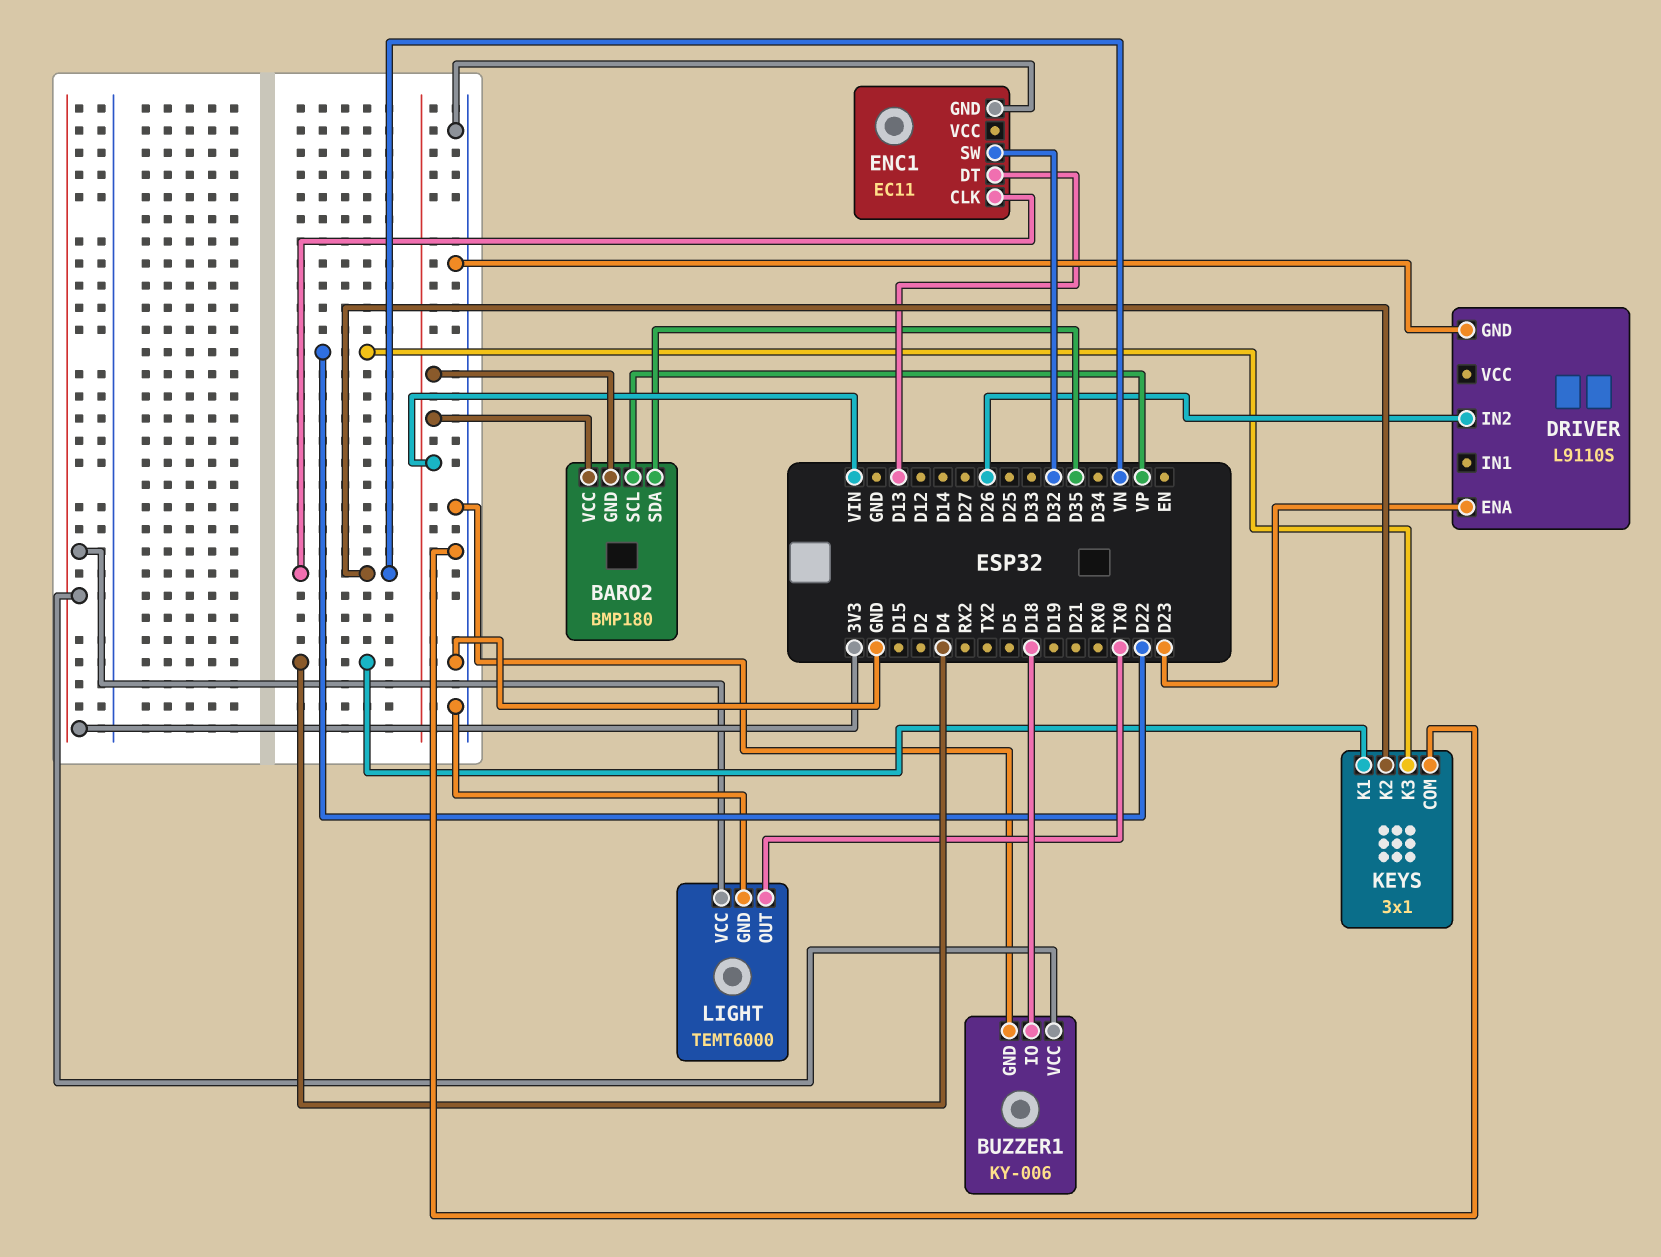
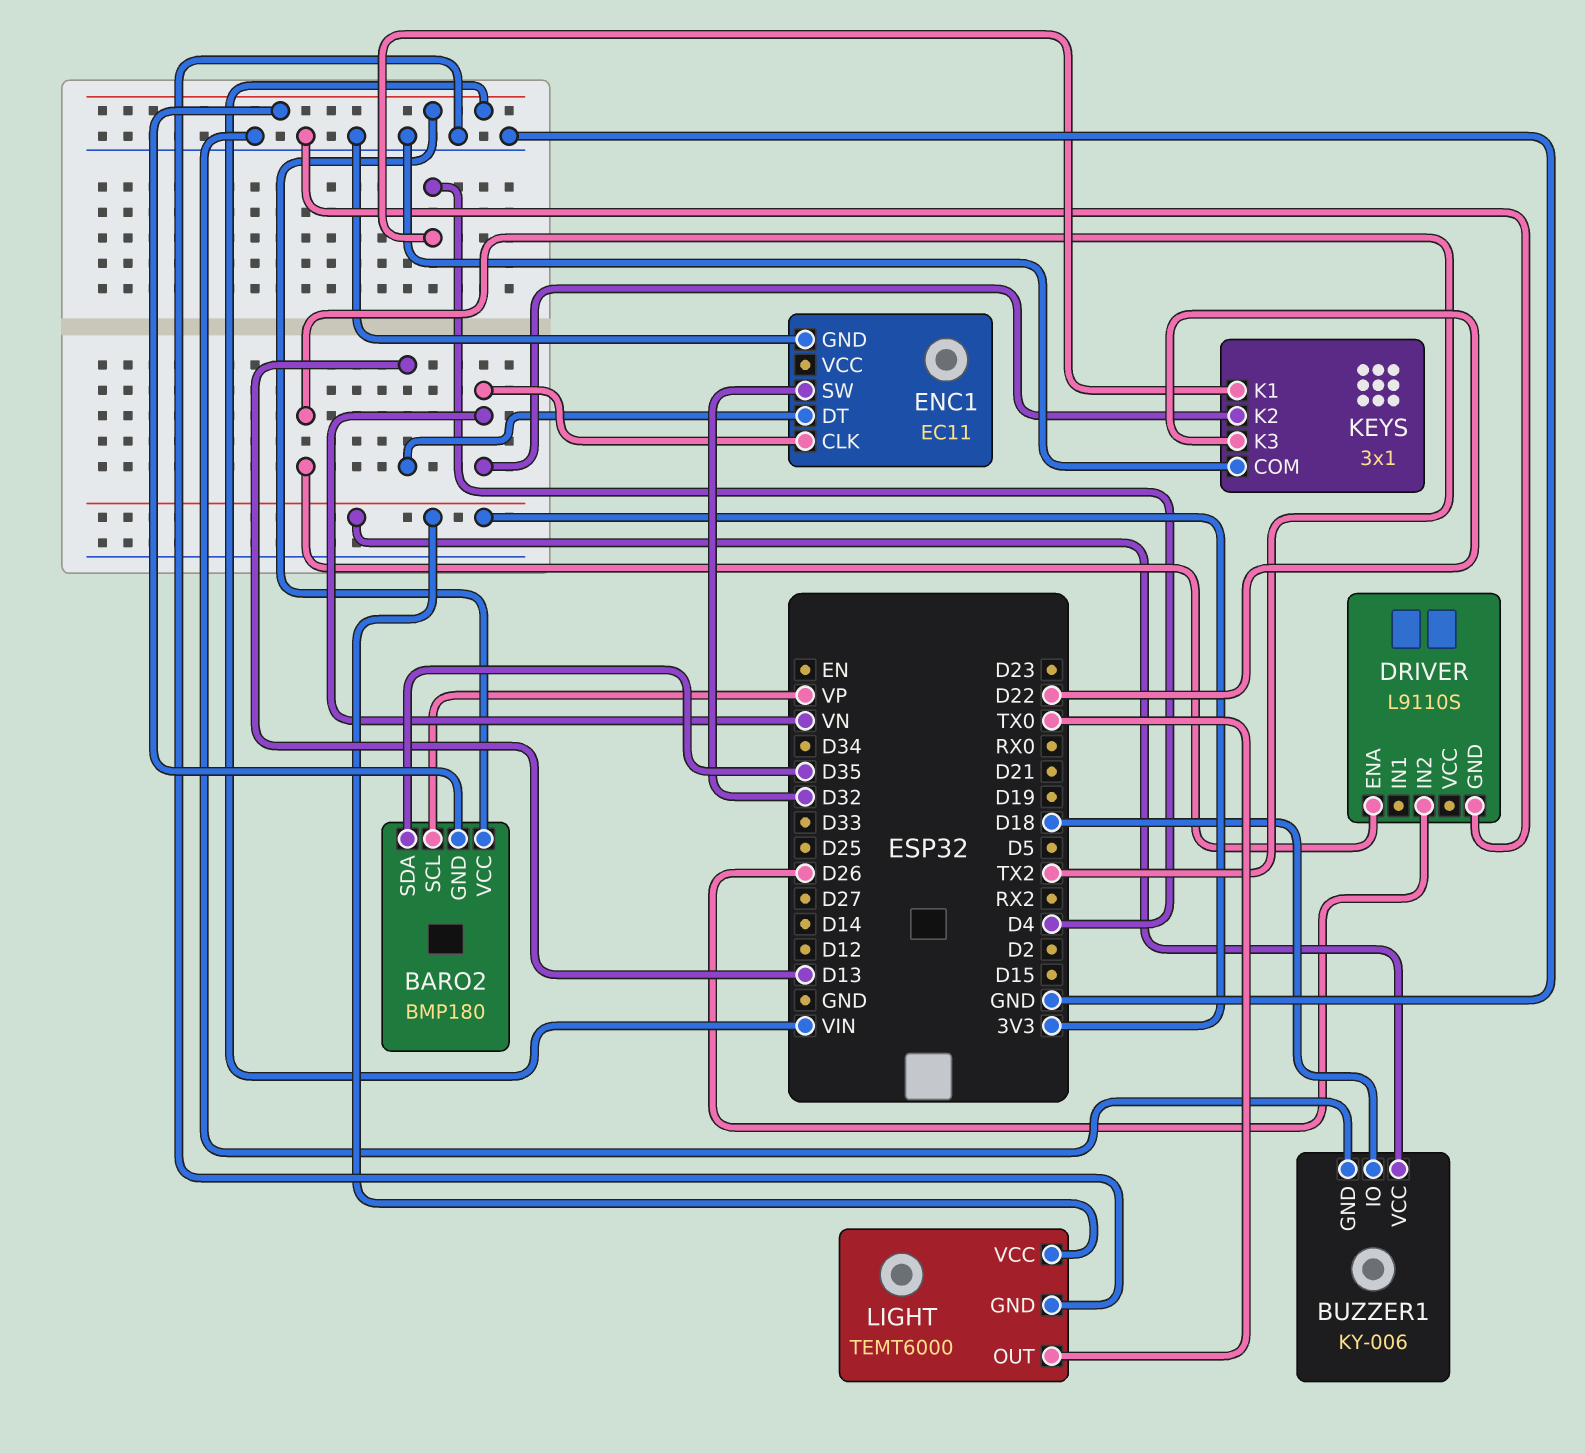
DRIVER pin ENA: D23 -> TX2

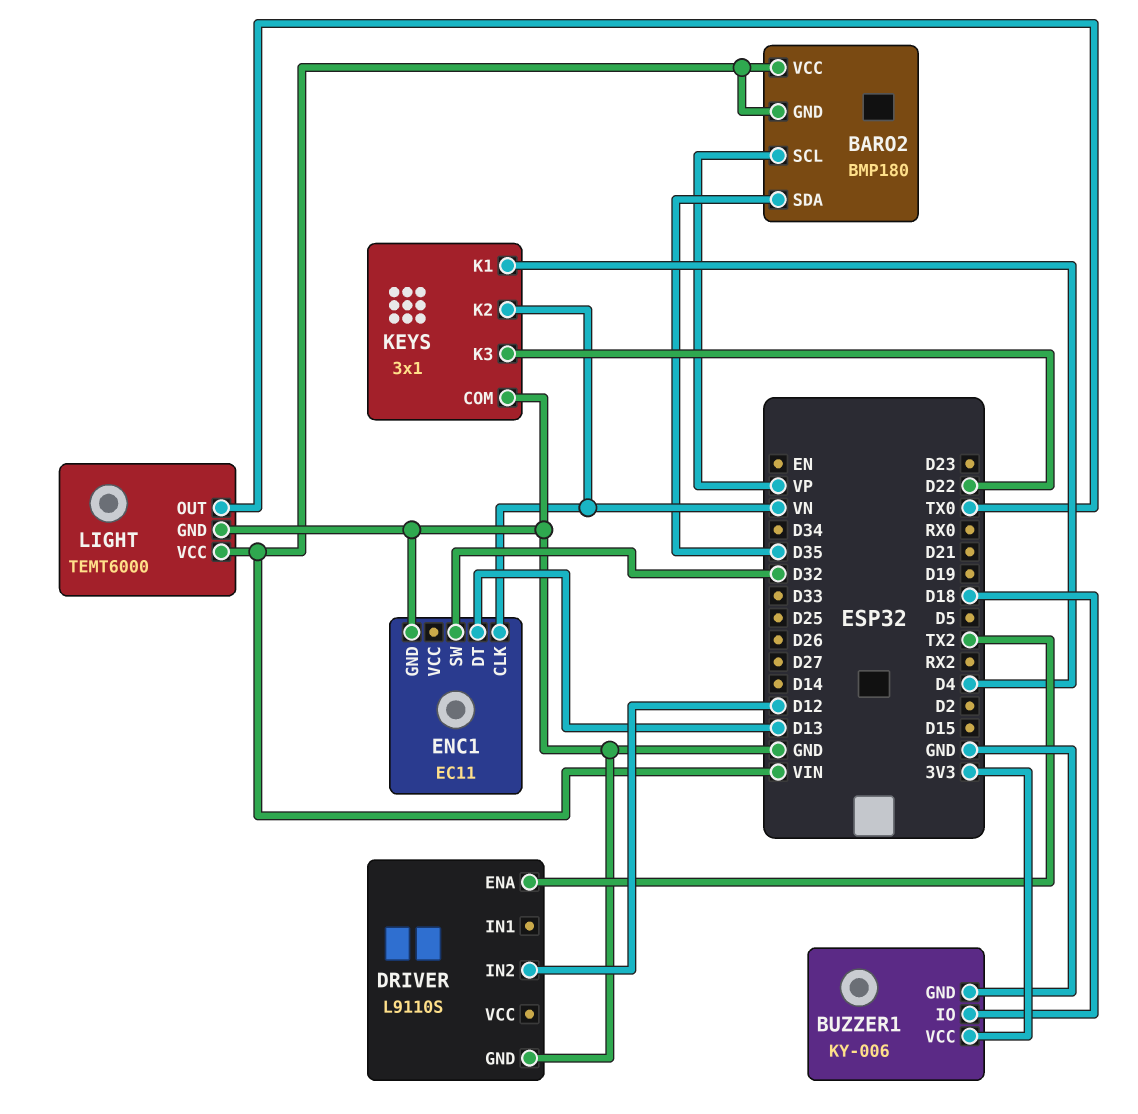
DRIVER pin IN2: D26 -> D12
LIGHT pin VCC: 3V3 -> VIN

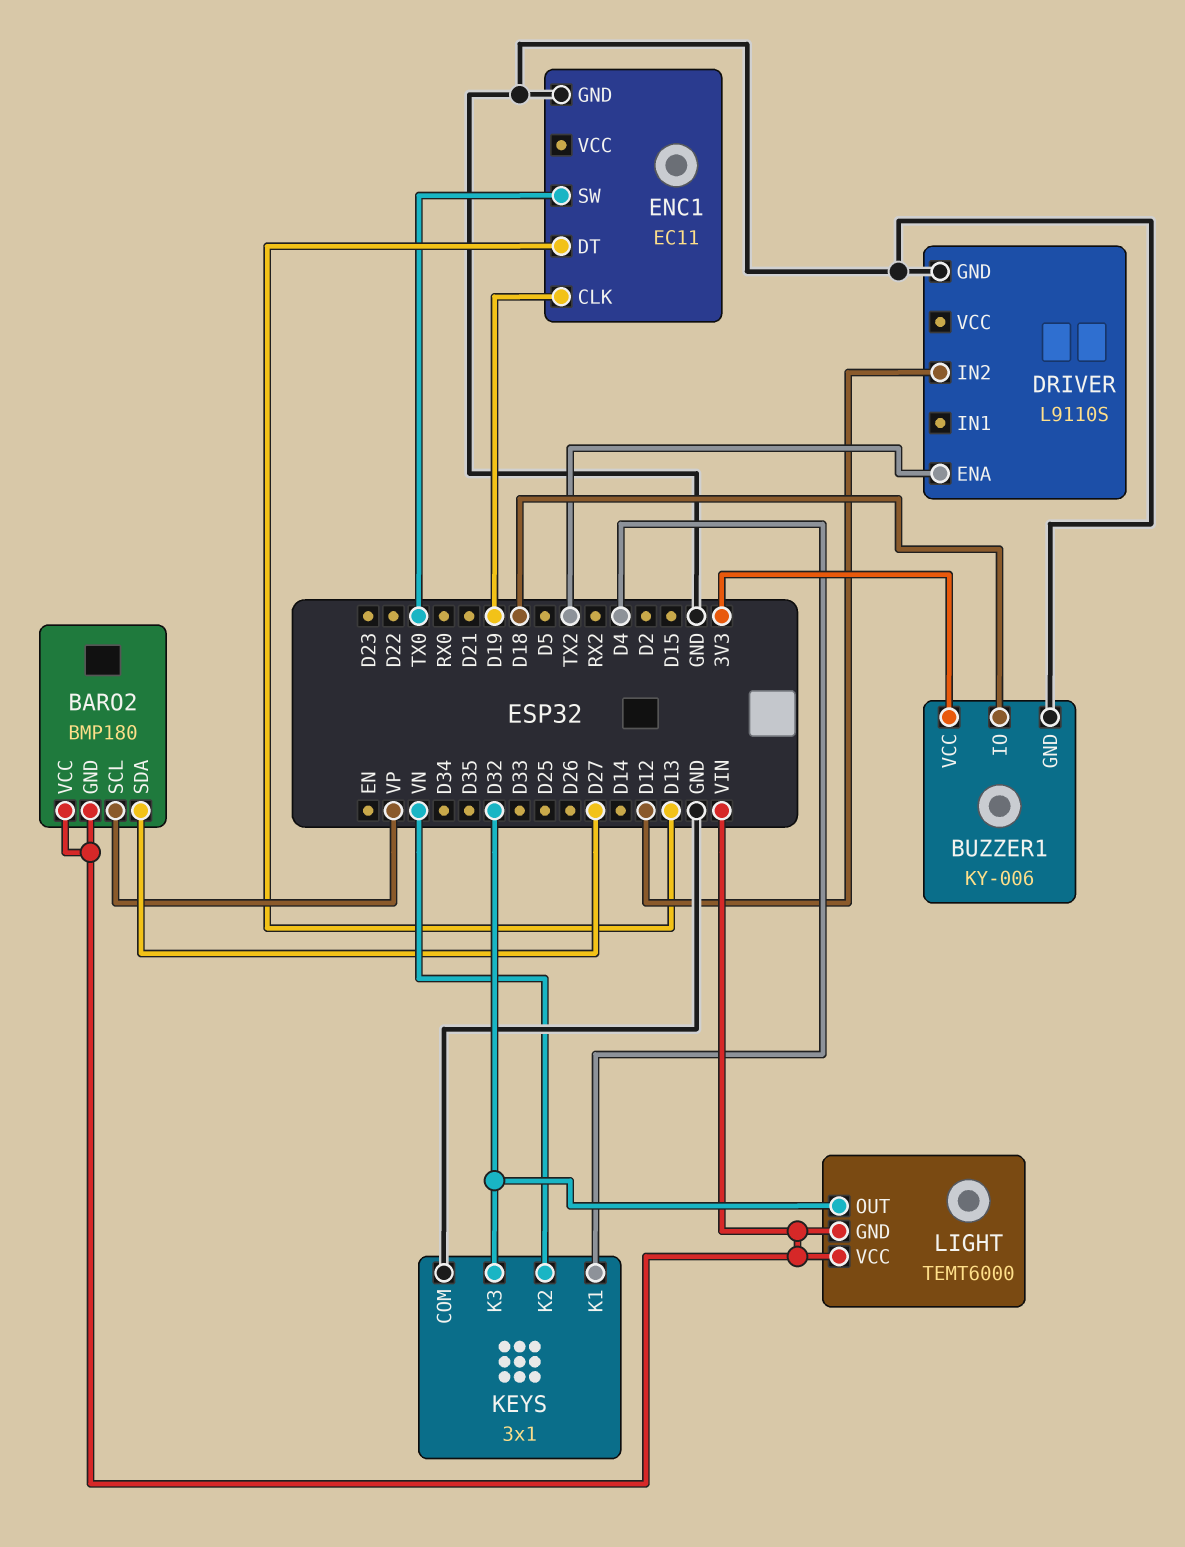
BARO2 pin SDA: D35 -> D27
ENC1 pin CLK: VN -> D19
ENC1 pin SW: D32 -> TX0
KEYS pin K3: D22 -> D32
LIGHT pin GND: GND -> VIN
LIGHT pin OUT: TX0 -> D32

